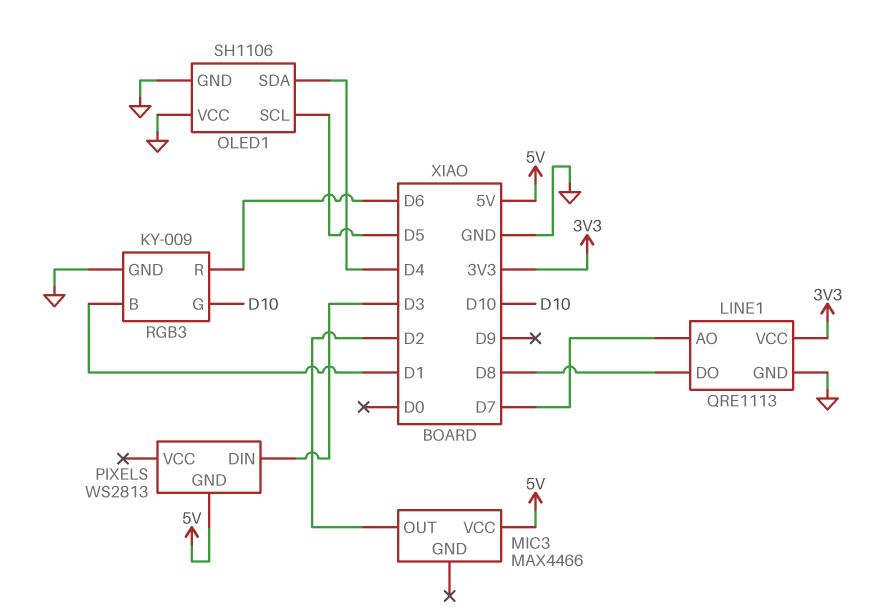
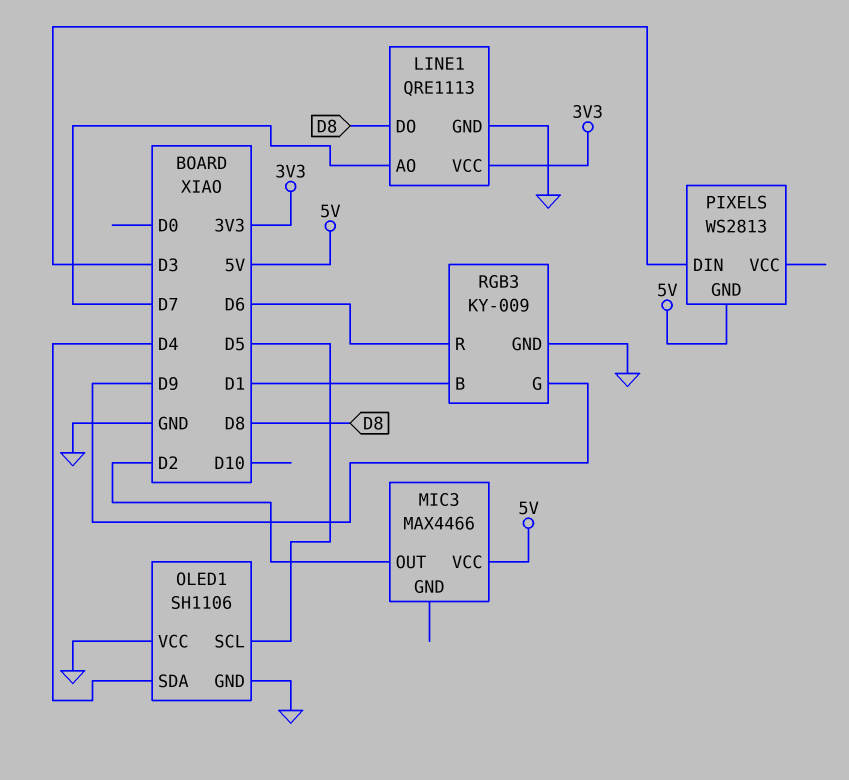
RGB3 pin G: D10 -> D9

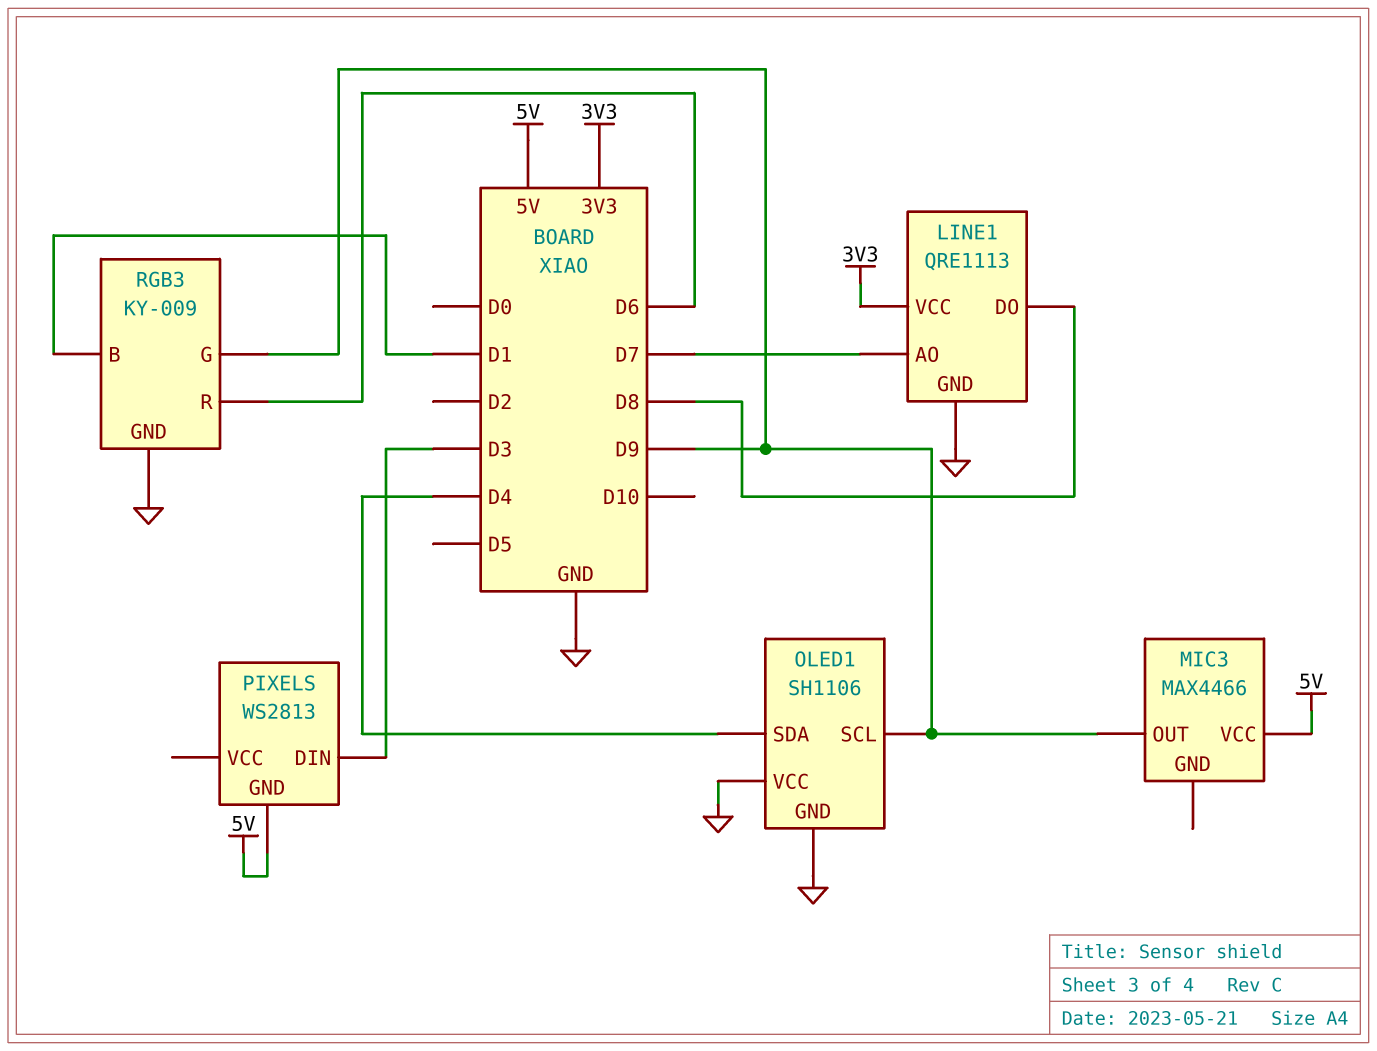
MIC3 pin OUT: D2 -> D9
OLED1 pin SCL: D5 -> D9

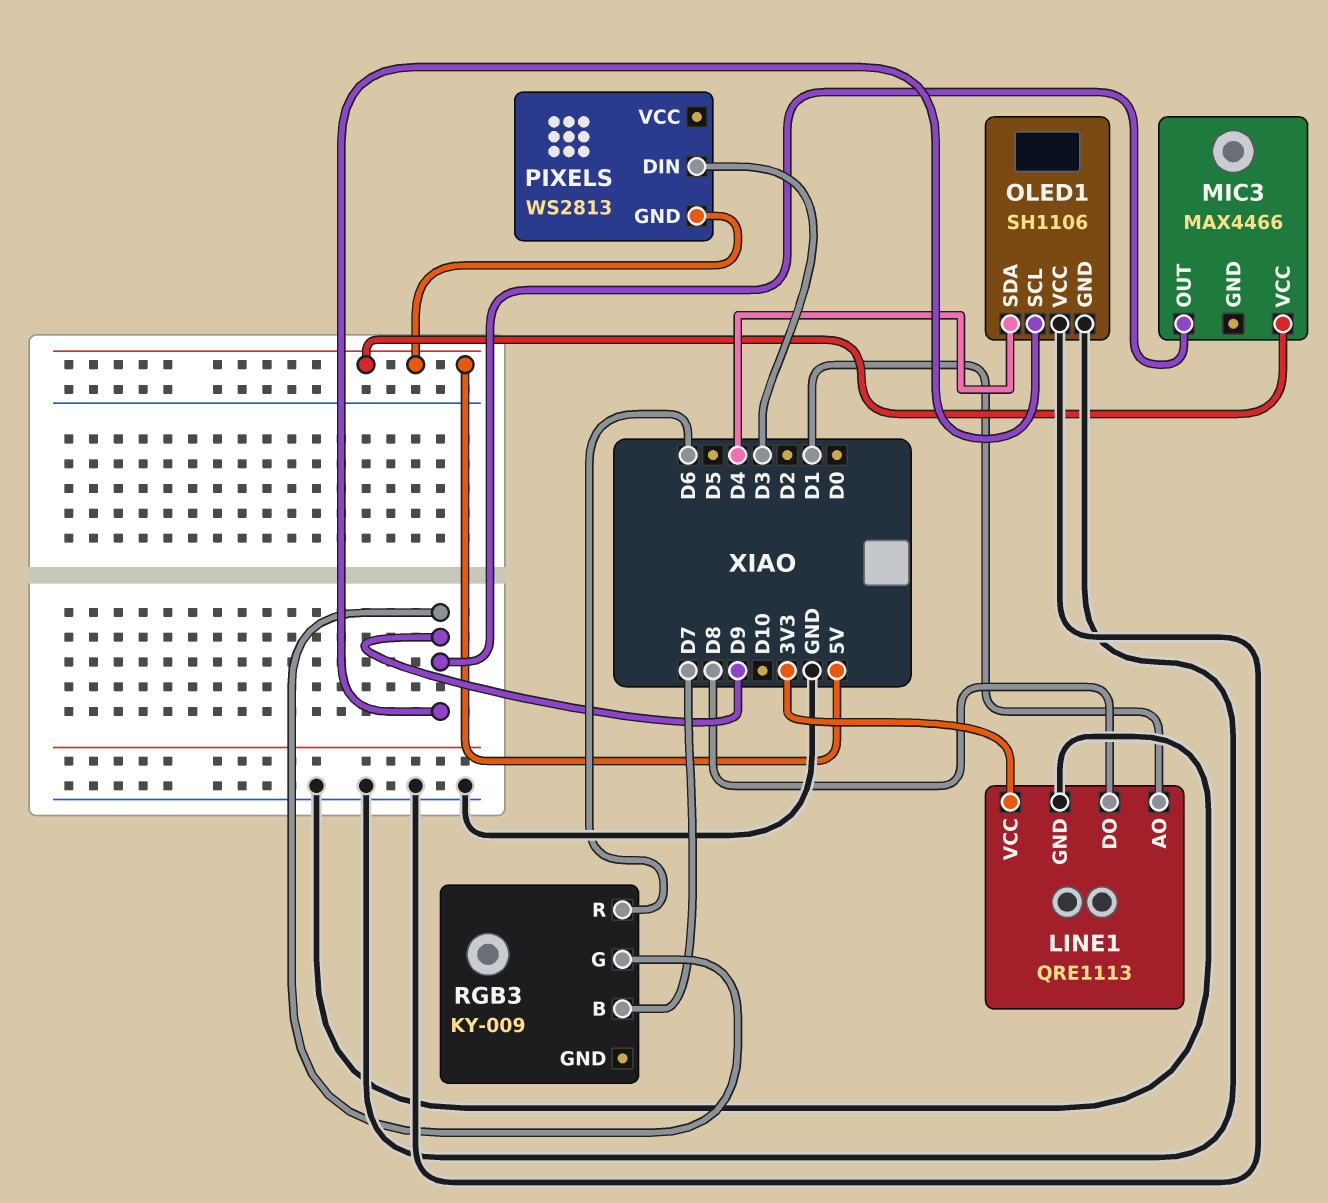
LINE1 pin AO: D7 -> D1
RGB3 pin B: D1 -> D7
RGB3 pin GND: GND -> none

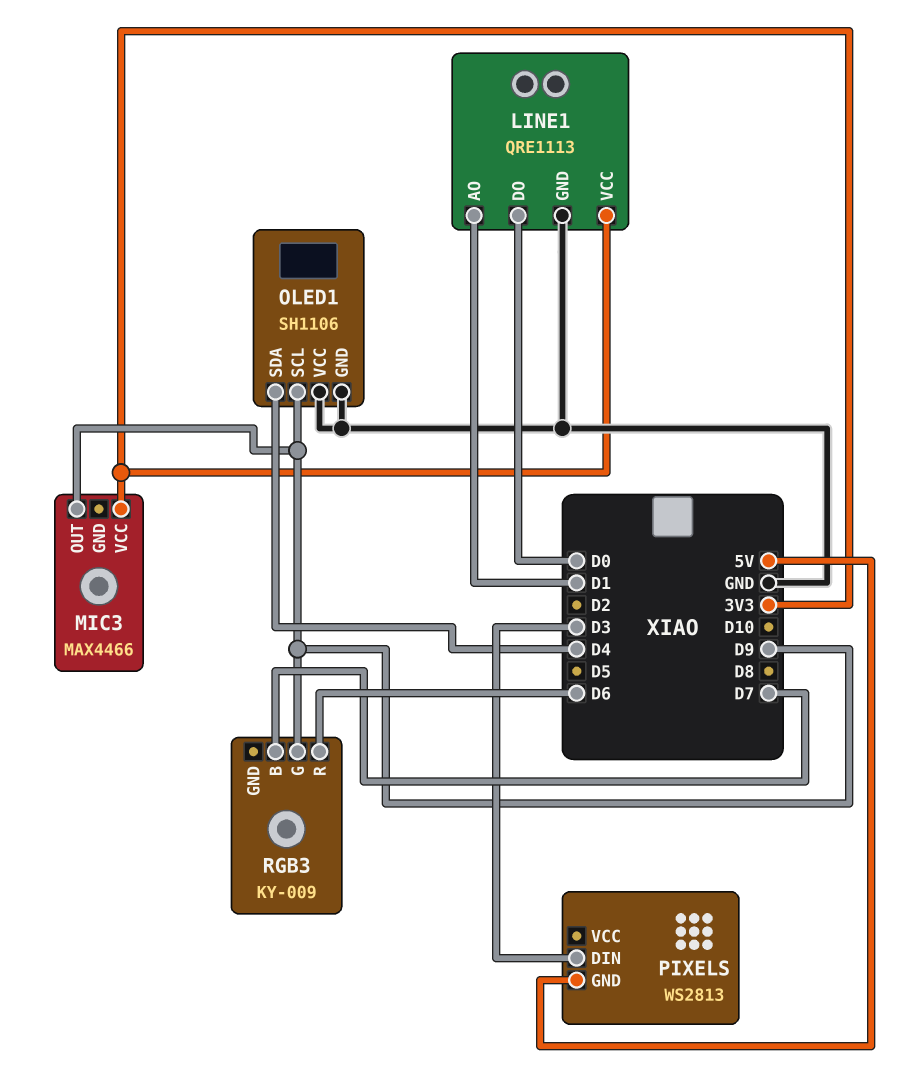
LINE1 pin DO: D8 -> D0
MIC3 pin VCC: 5V -> 3V3

